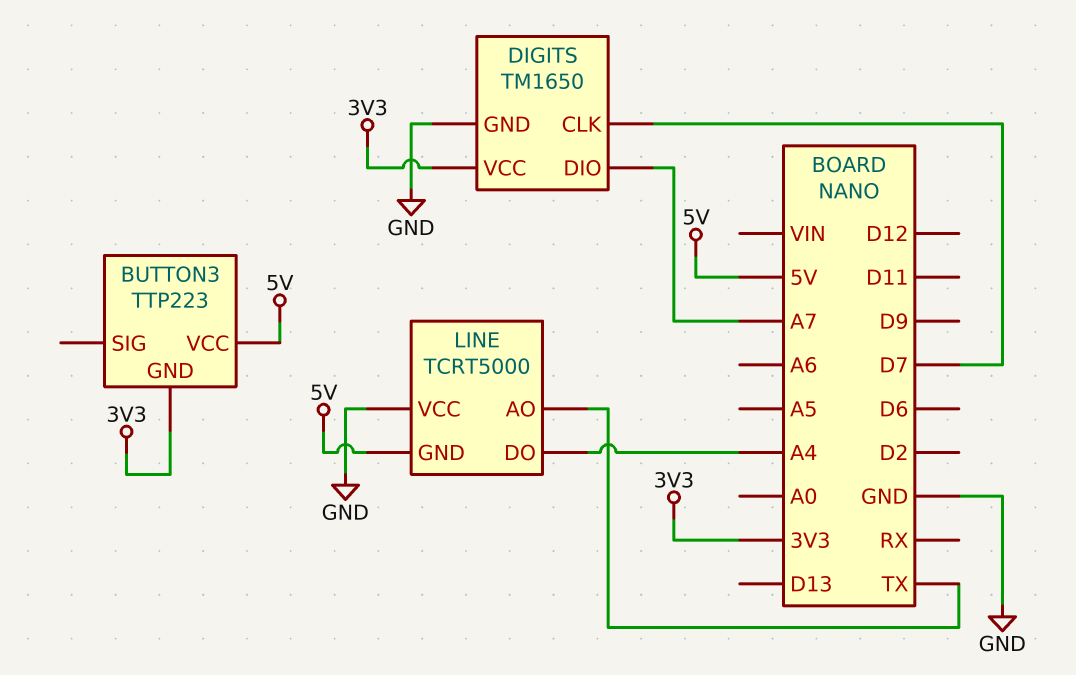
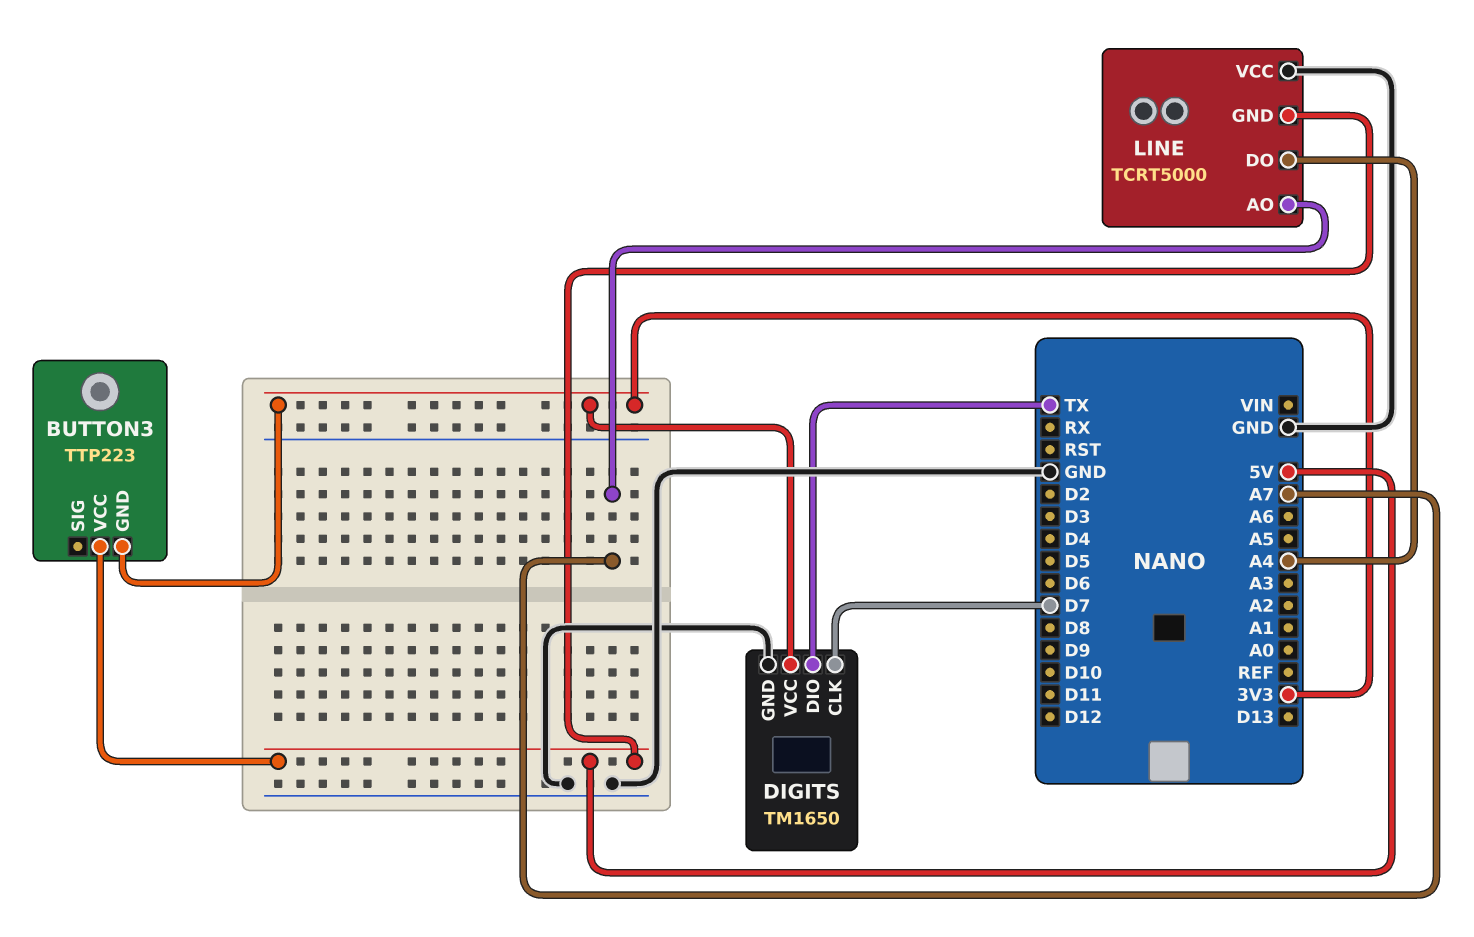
DIGITS pin DIO: A7 -> TX
LINE pin AO: TX -> A7

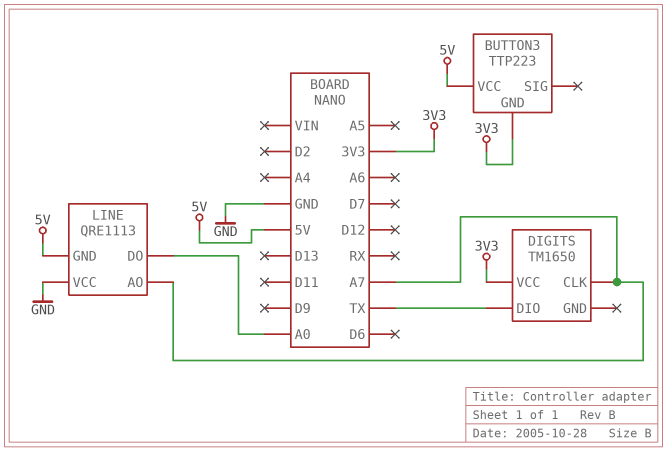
DIGITS pin CLK: D7 -> A7
DIGITS pin GND: GND -> none
LINE: TCRT5000 -> QRE1113
LINE pin DO: A4 -> A0

